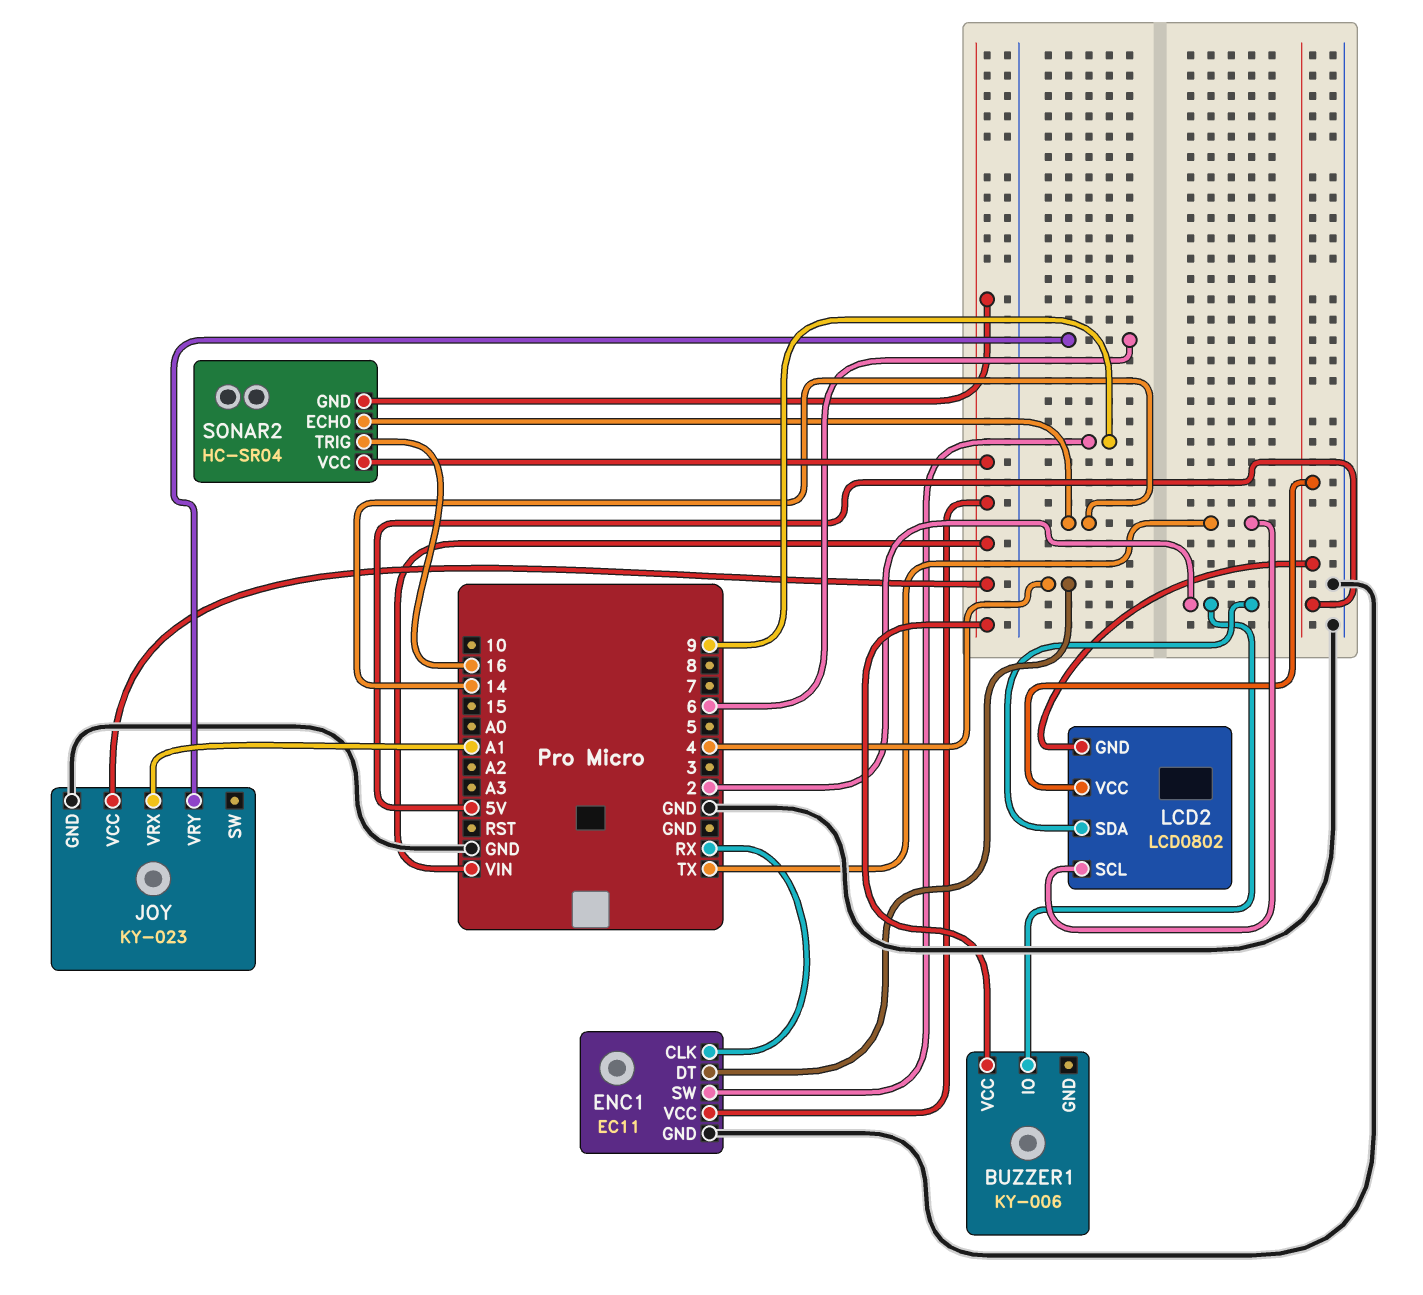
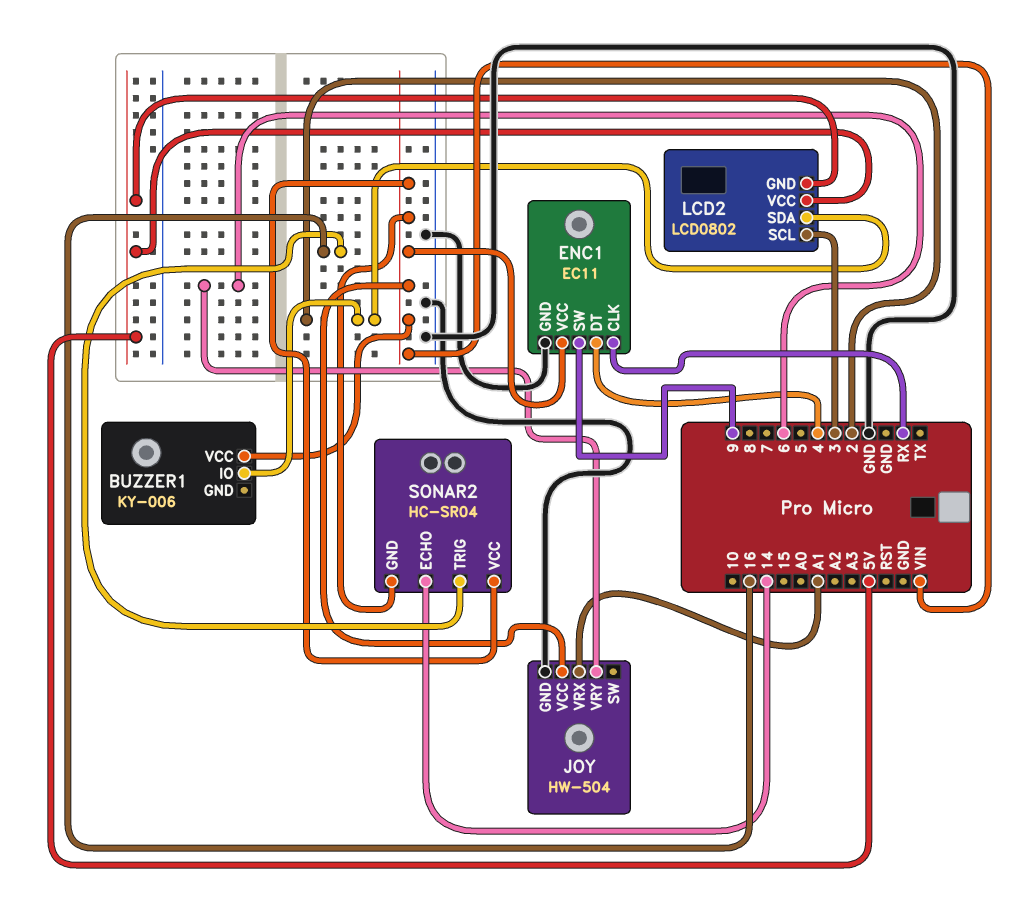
JOY: KY-023 -> HW-504
LCD2 pin SCL: TX -> 3

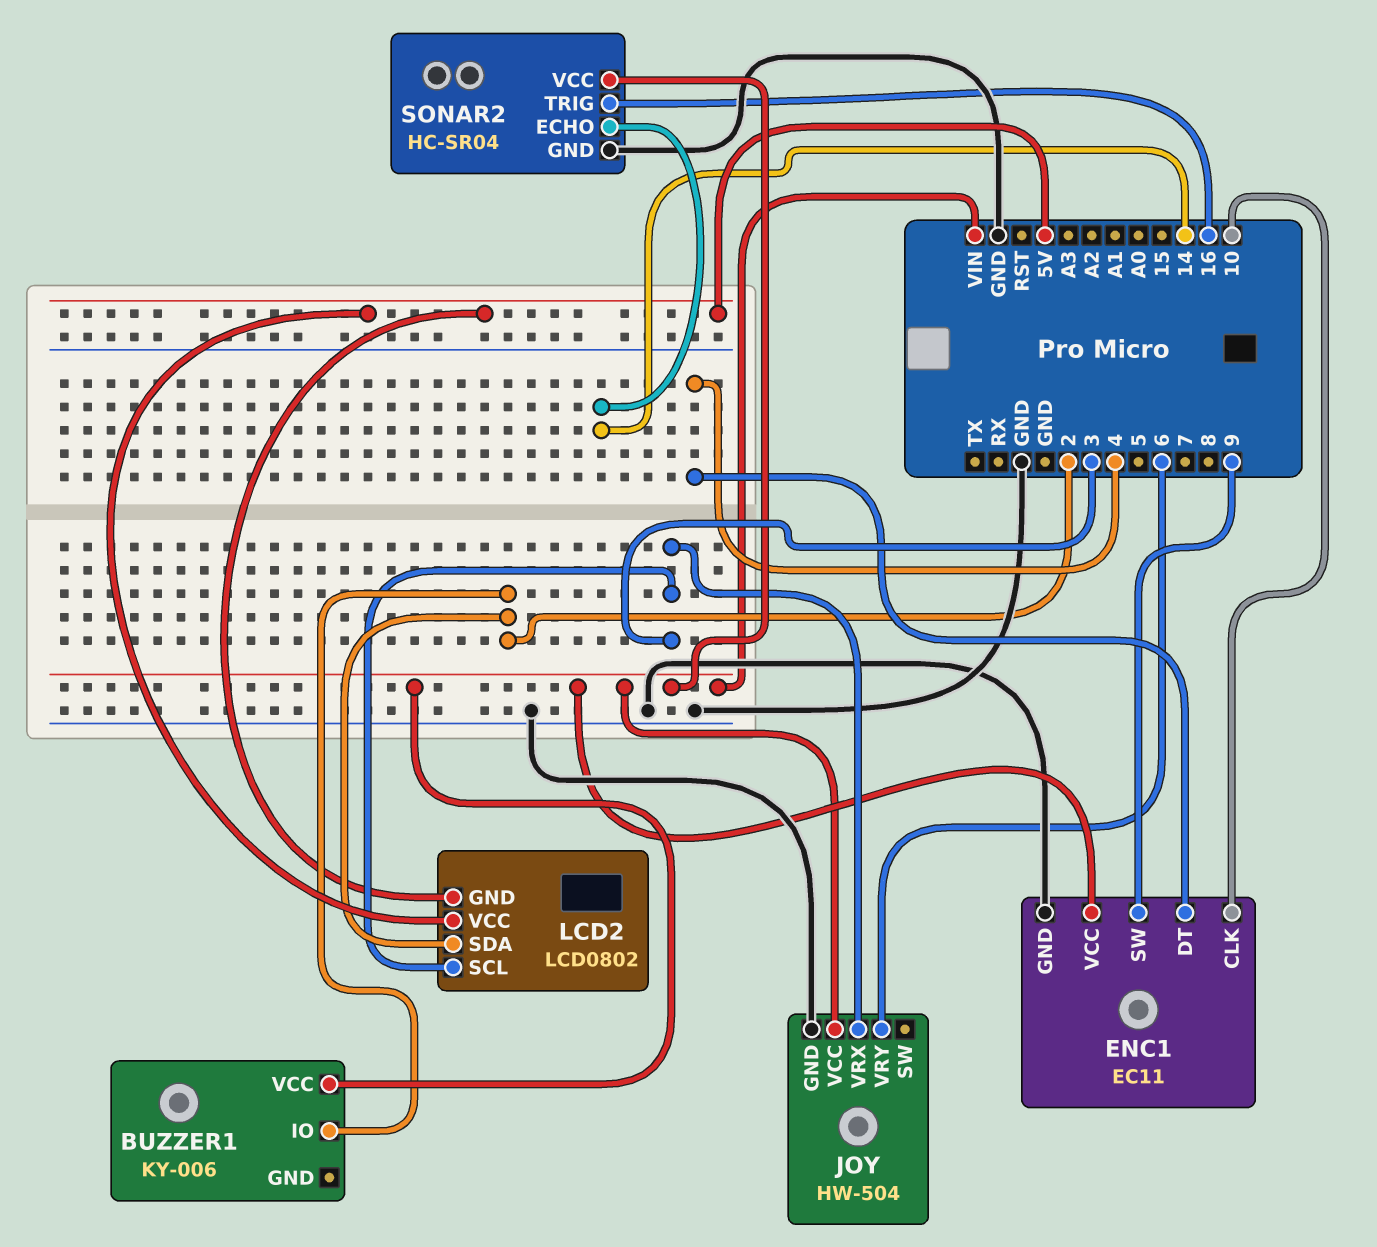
ENC1 pin CLK: RX -> 10
JOY pin VRX: A1 -> 3
SONAR2 pin GND: VIN -> GND

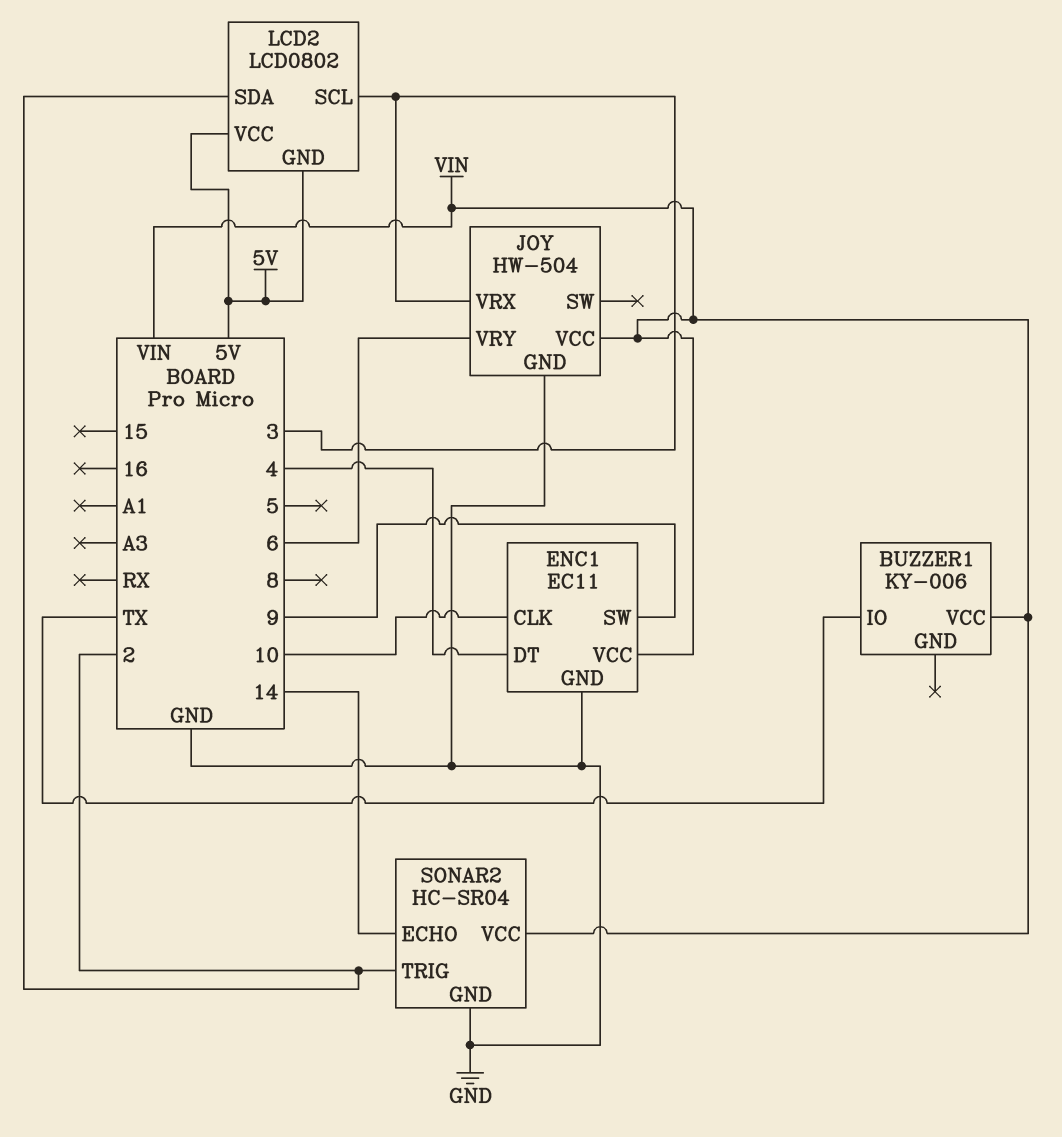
BUZZER1 pin IO: 2 -> TX
SONAR2 pin TRIG: 16 -> 2

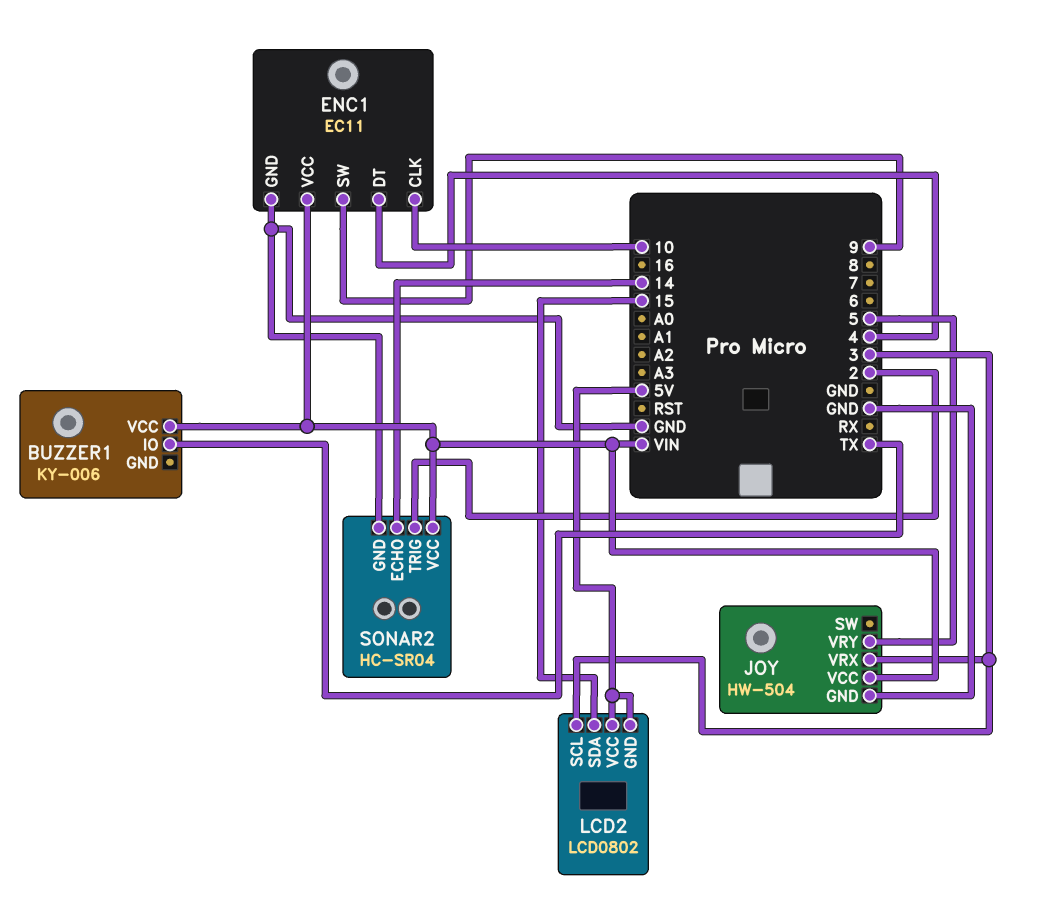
JOY pin VRY: 6 -> 5
LCD2 pin SDA: 2 -> 15

